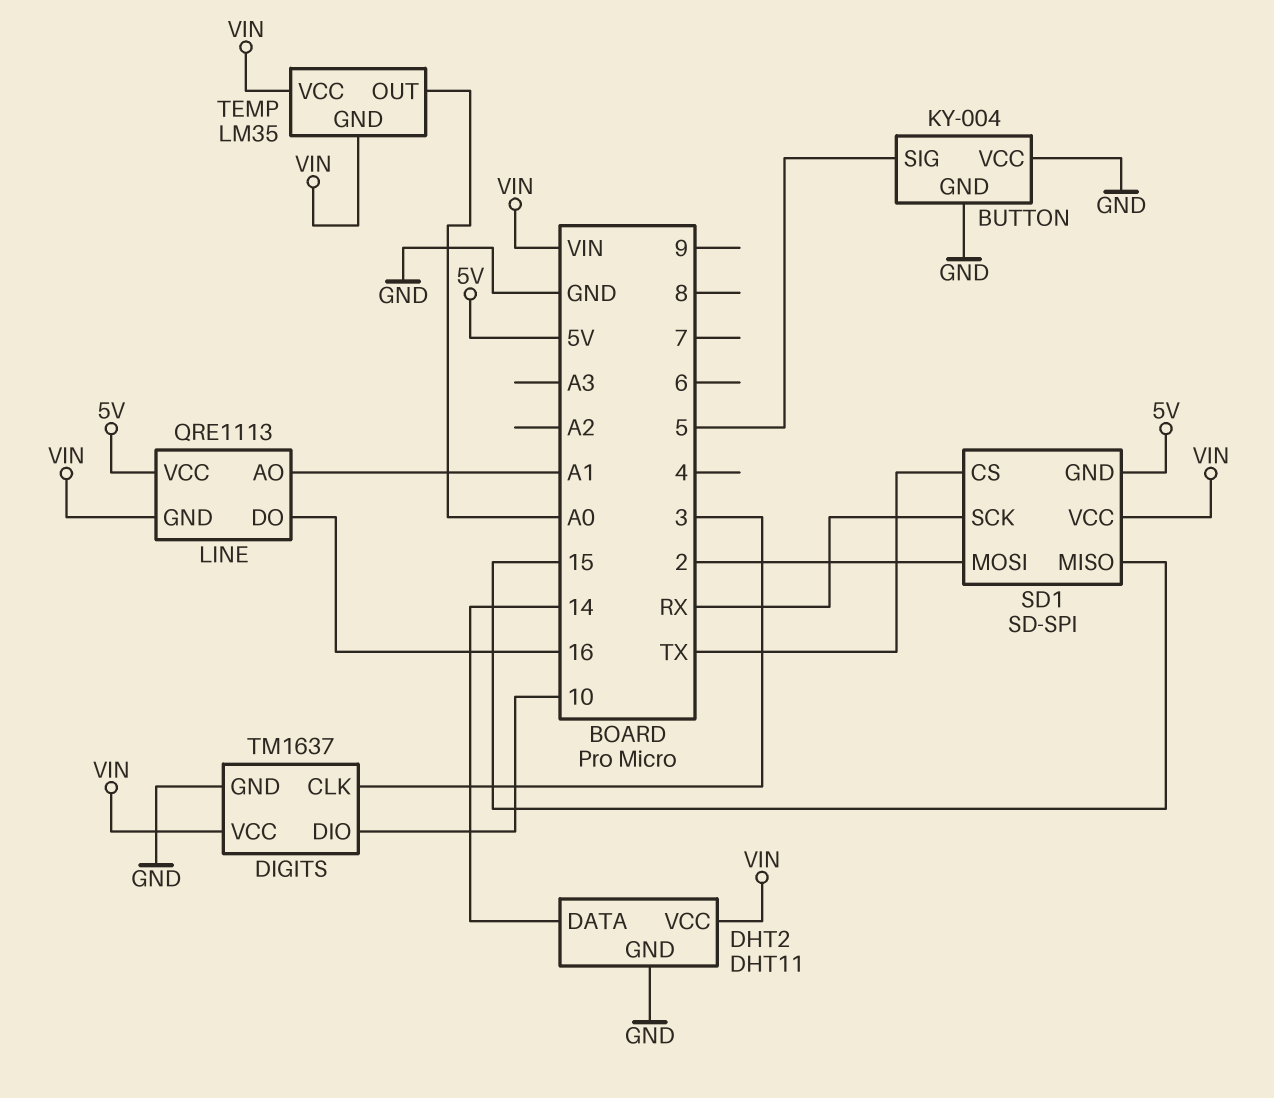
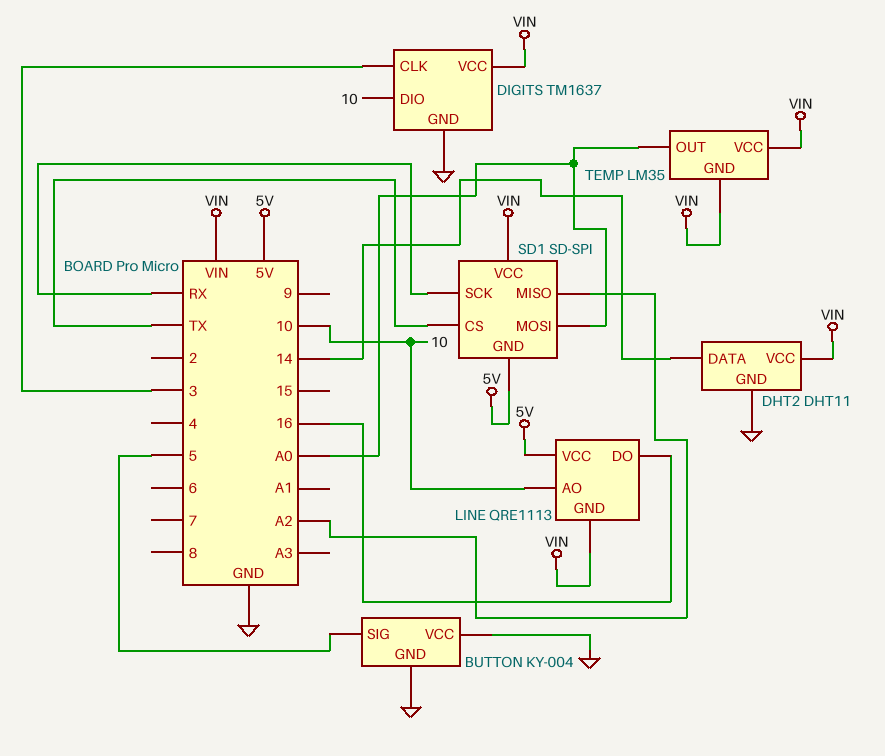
LINE pin AO: A1 -> 10
SD1 pin MISO: 15 -> A2
SD1 pin MOSI: 2 -> A0

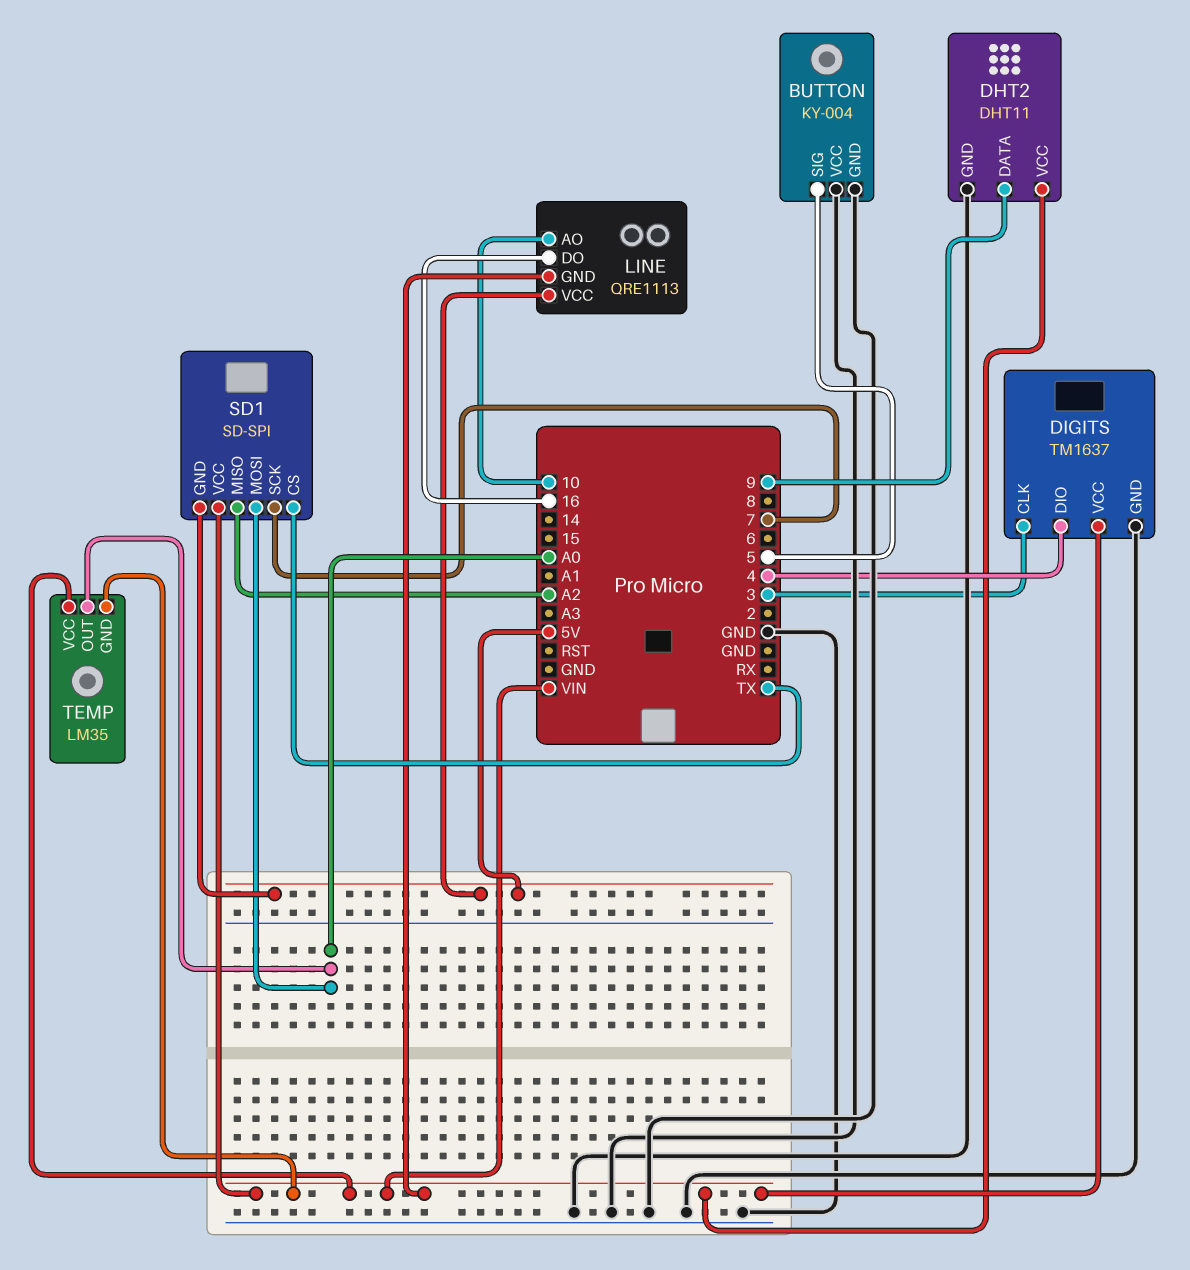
DHT2 pin DATA: 14 -> 9
DIGITS pin DIO: 10 -> 4
SD1 pin SCK: RX -> 7

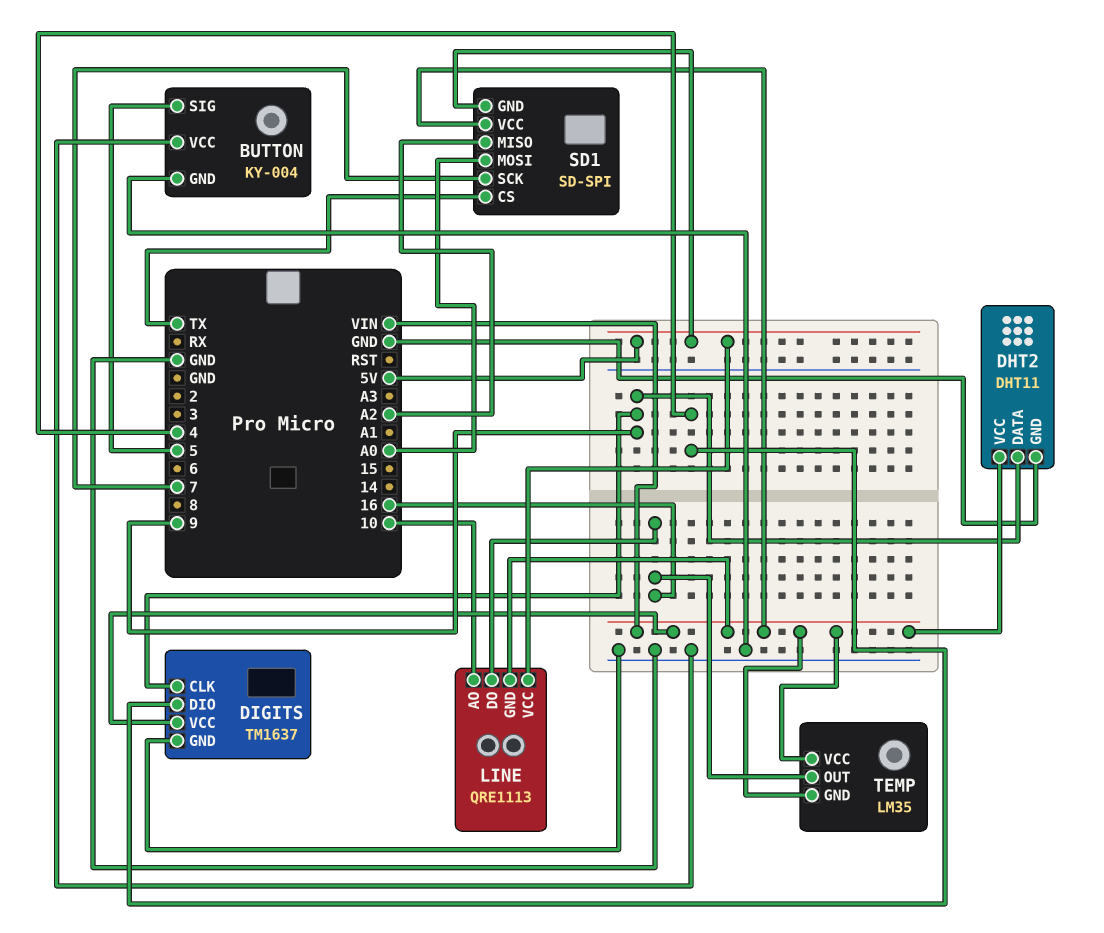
DIGITS pin CLK: 3 -> 9
TEMP pin OUT: A0 -> 16

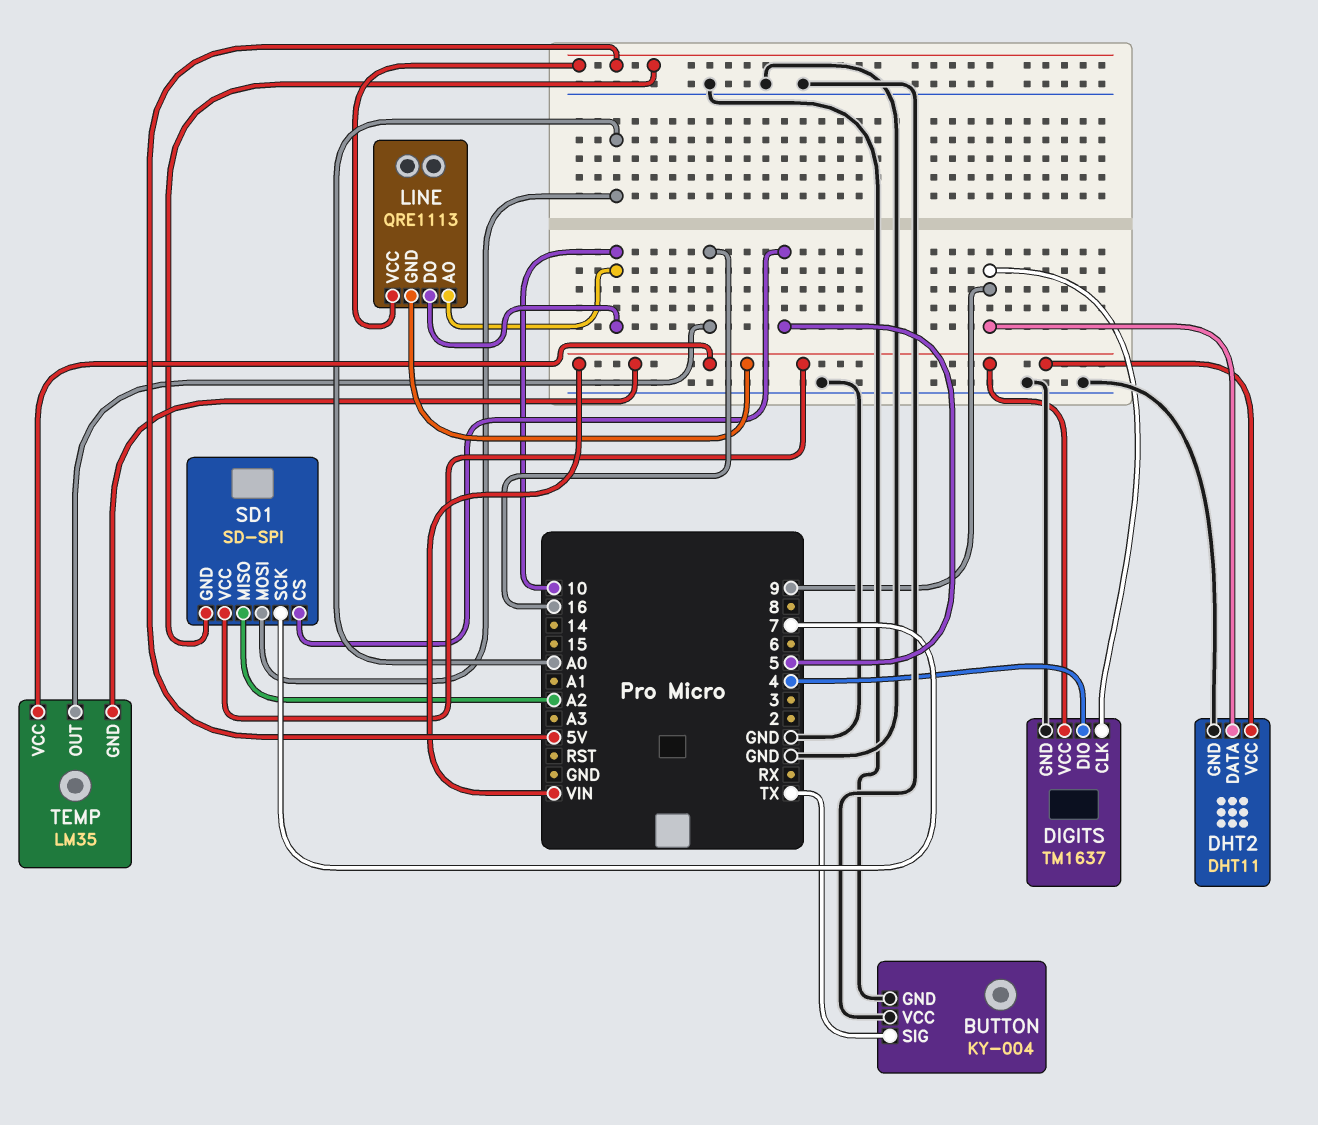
BUTTON pin SIG: 5 -> TX
LINE pin DO: 16 -> 10
SD1 pin CS: TX -> 5

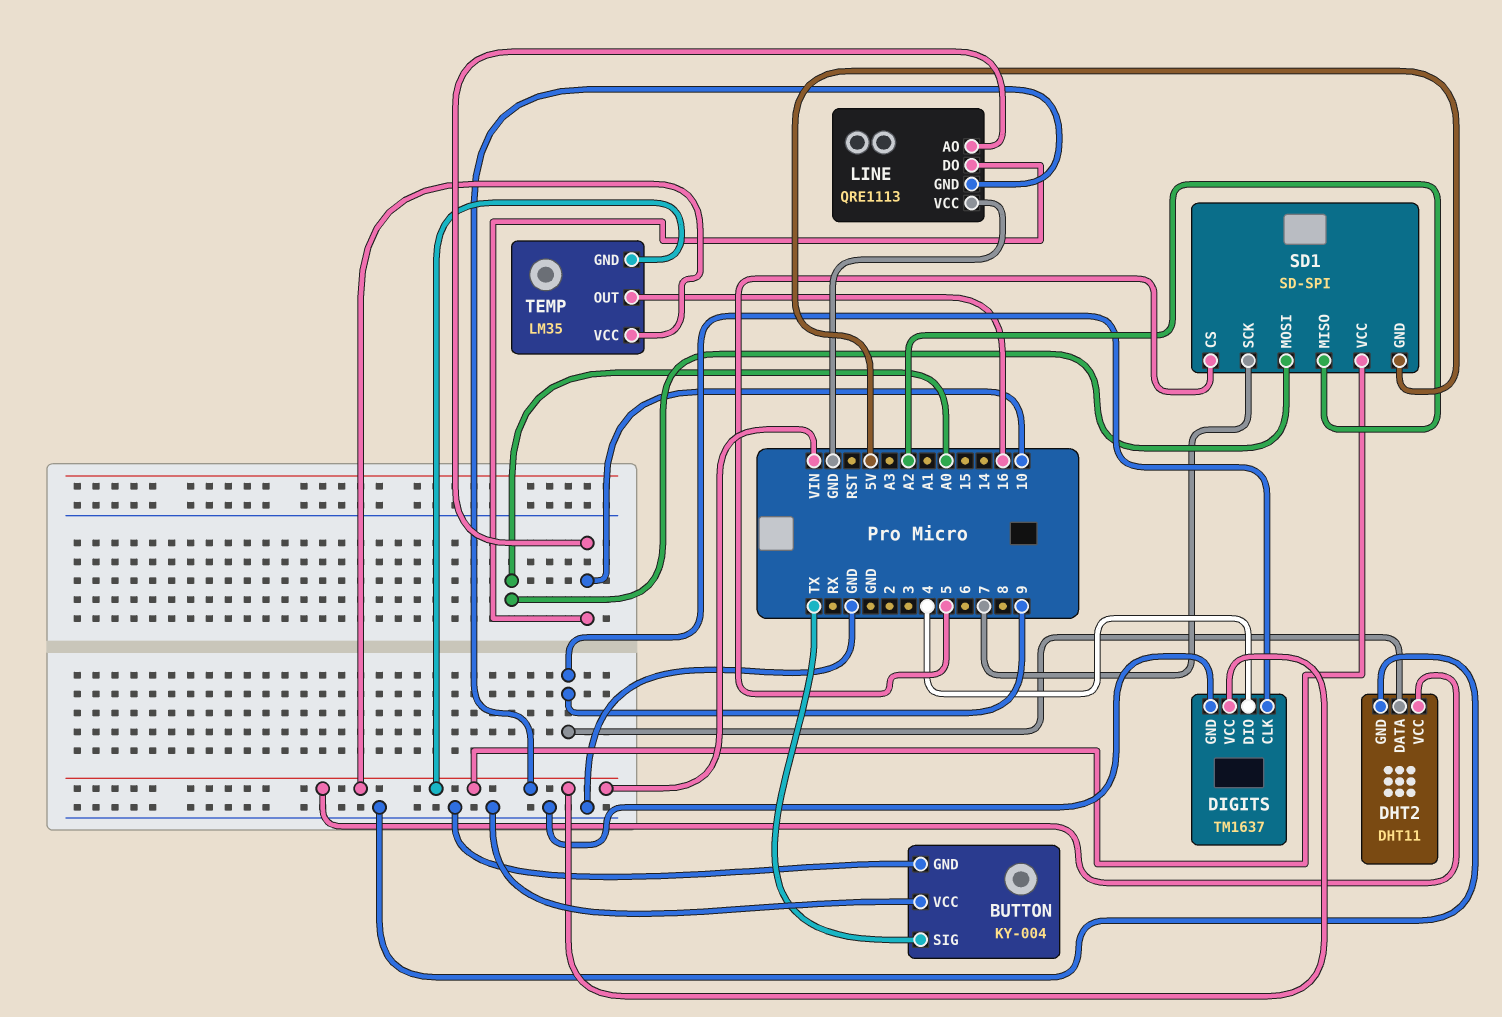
LINE pin VCC: 5V -> GND

